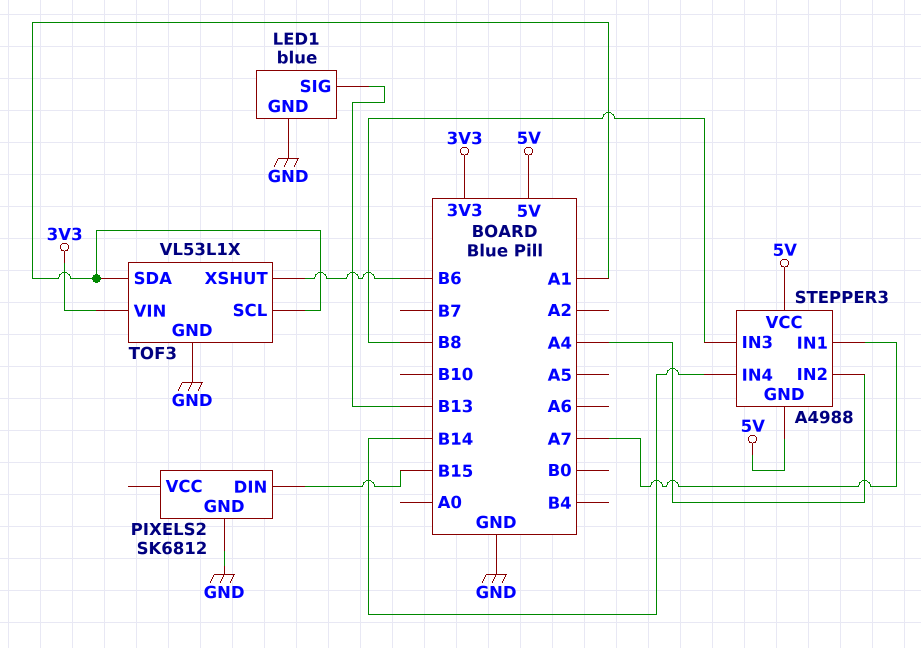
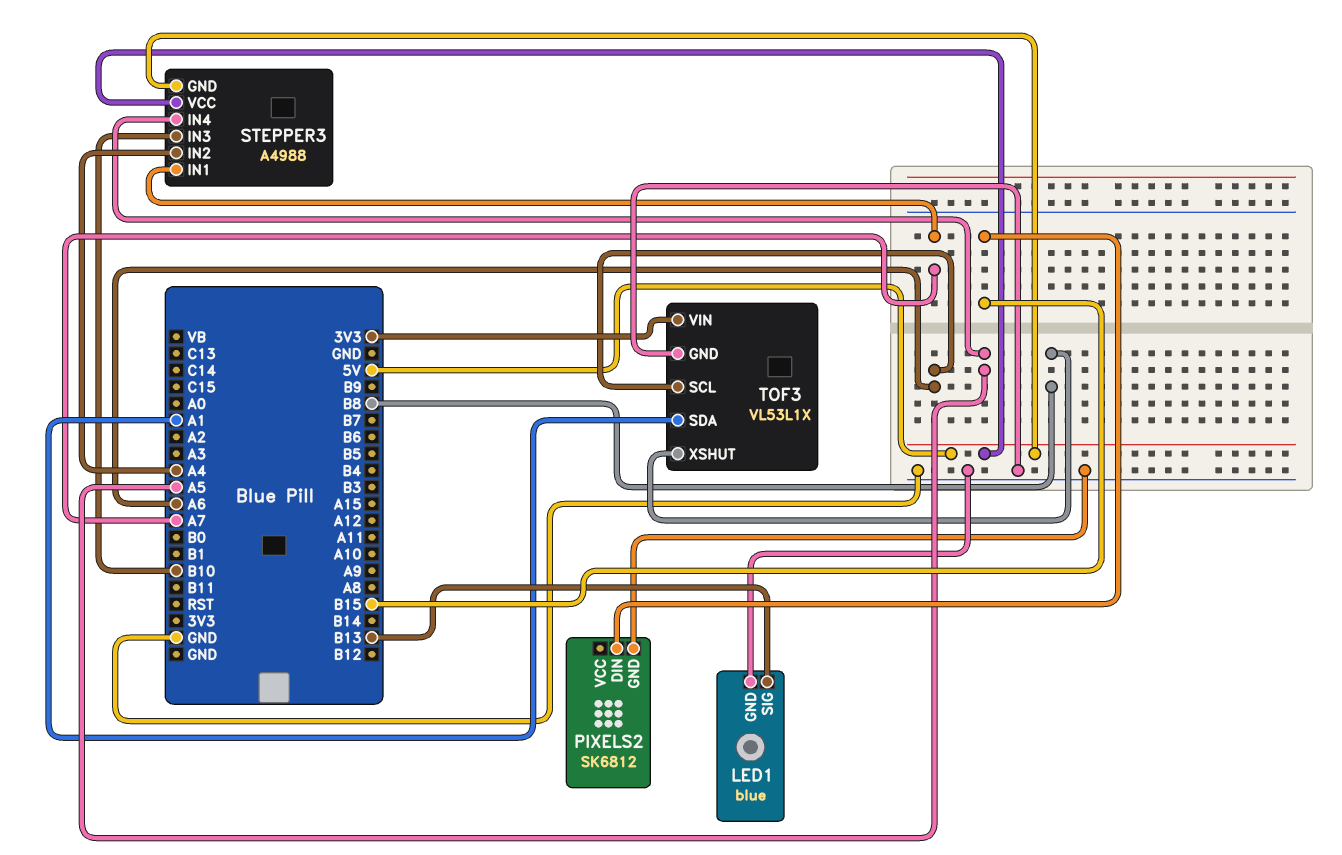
STEPPER3 pin IN3: B8 -> B10
STEPPER3 pin IN4: B14 -> A5
TOF3 pin SCL: A1 -> A6
TOF3 pin XSHUT: B6 -> B8

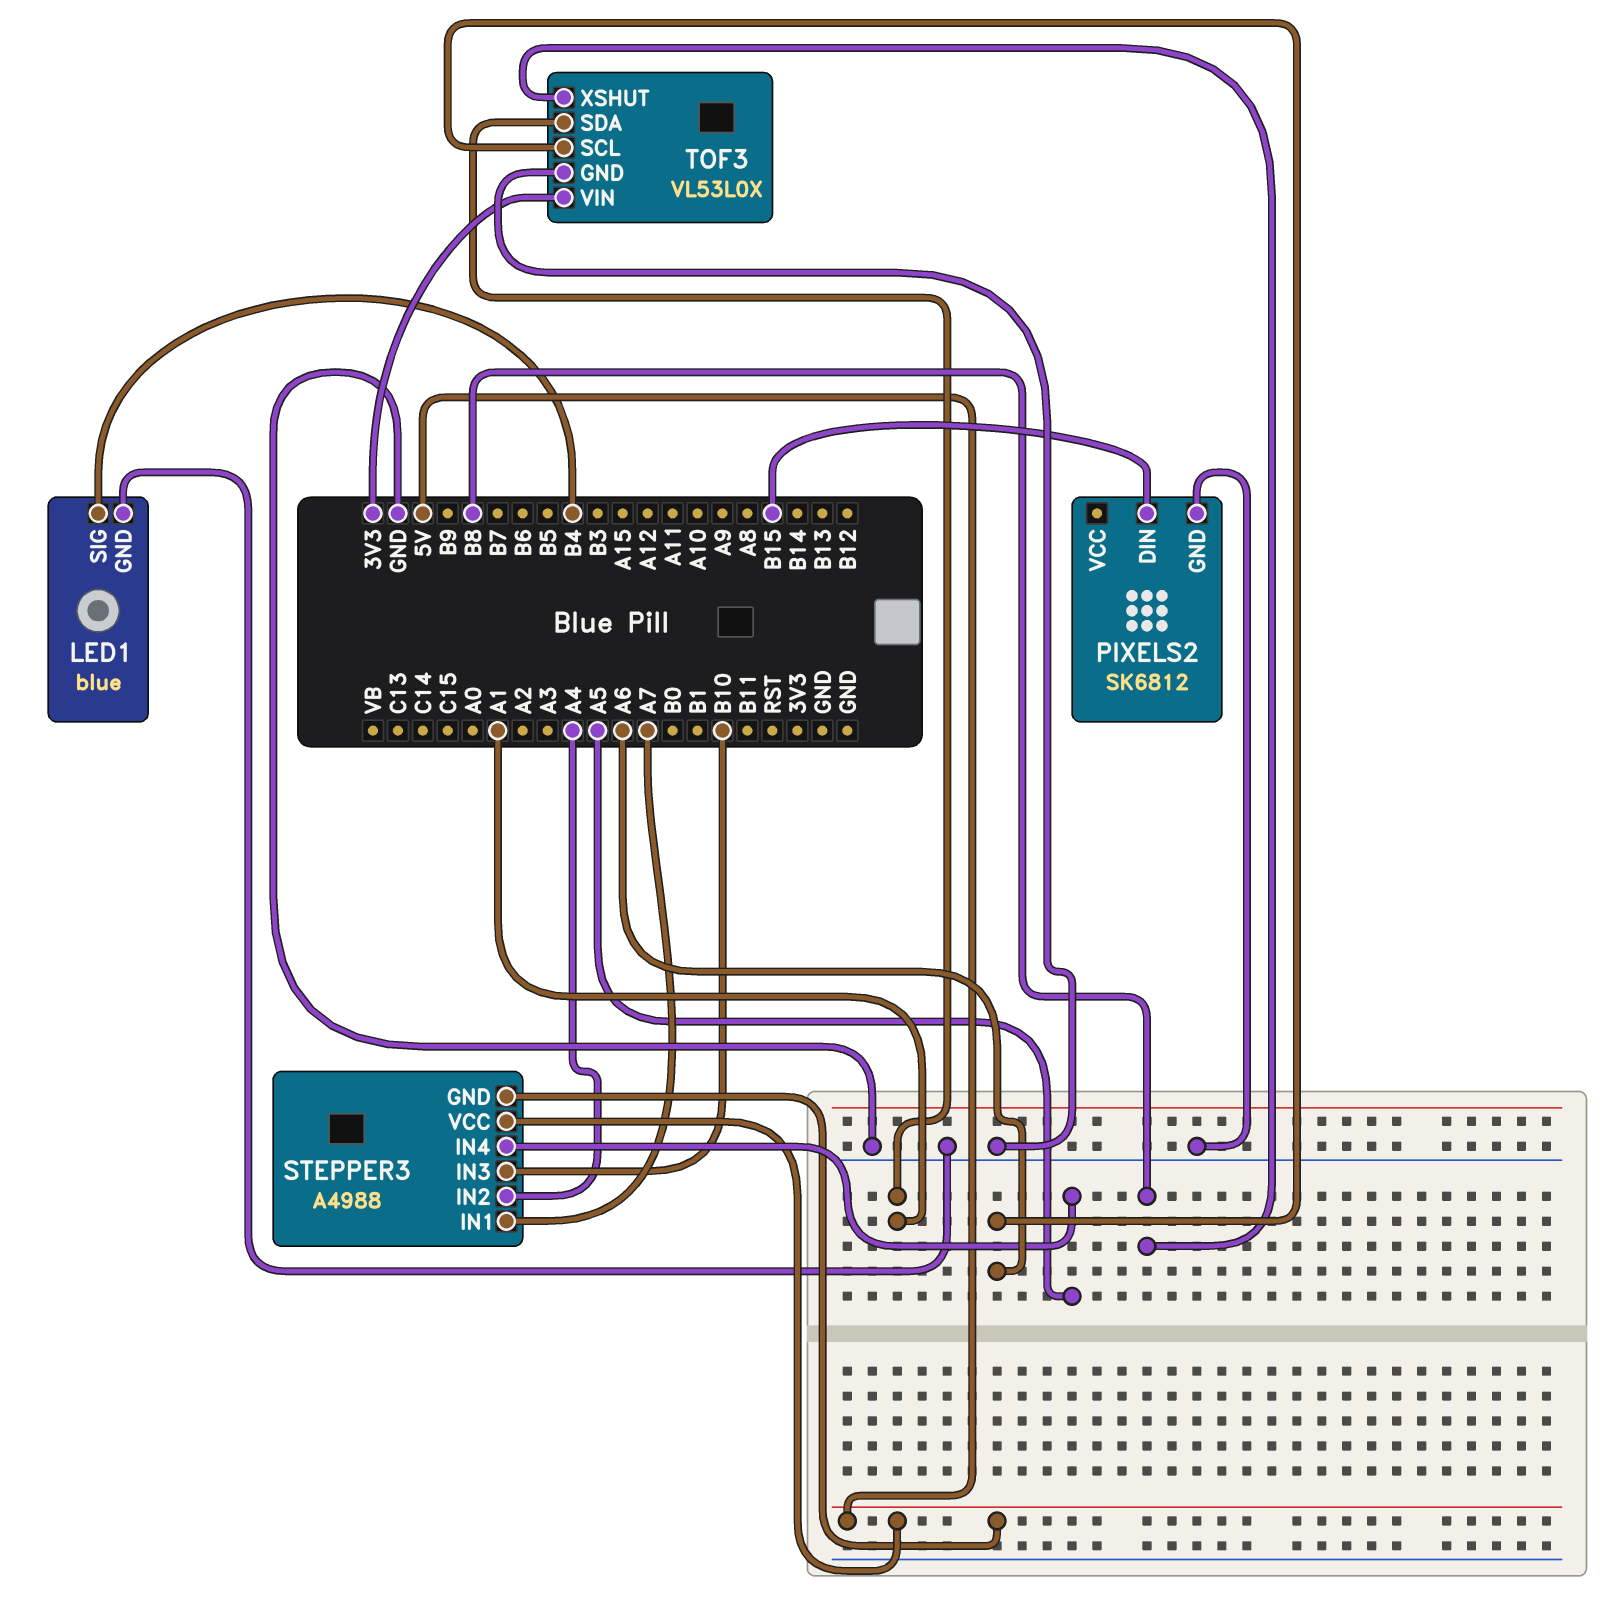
LED1 pin SIG: B13 -> B4
TOF3: VL53L1X -> VL53L0X

